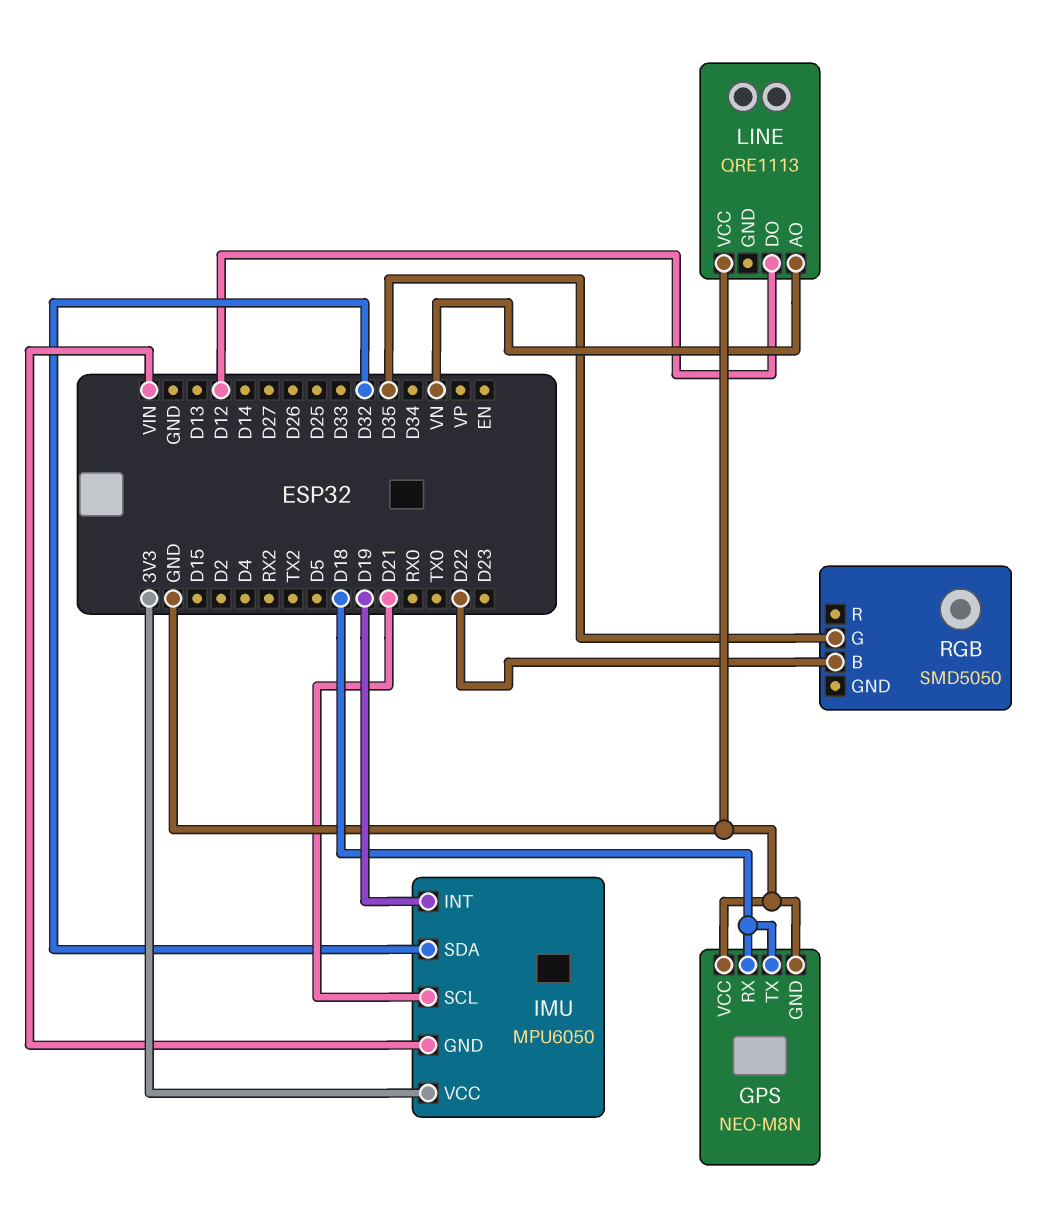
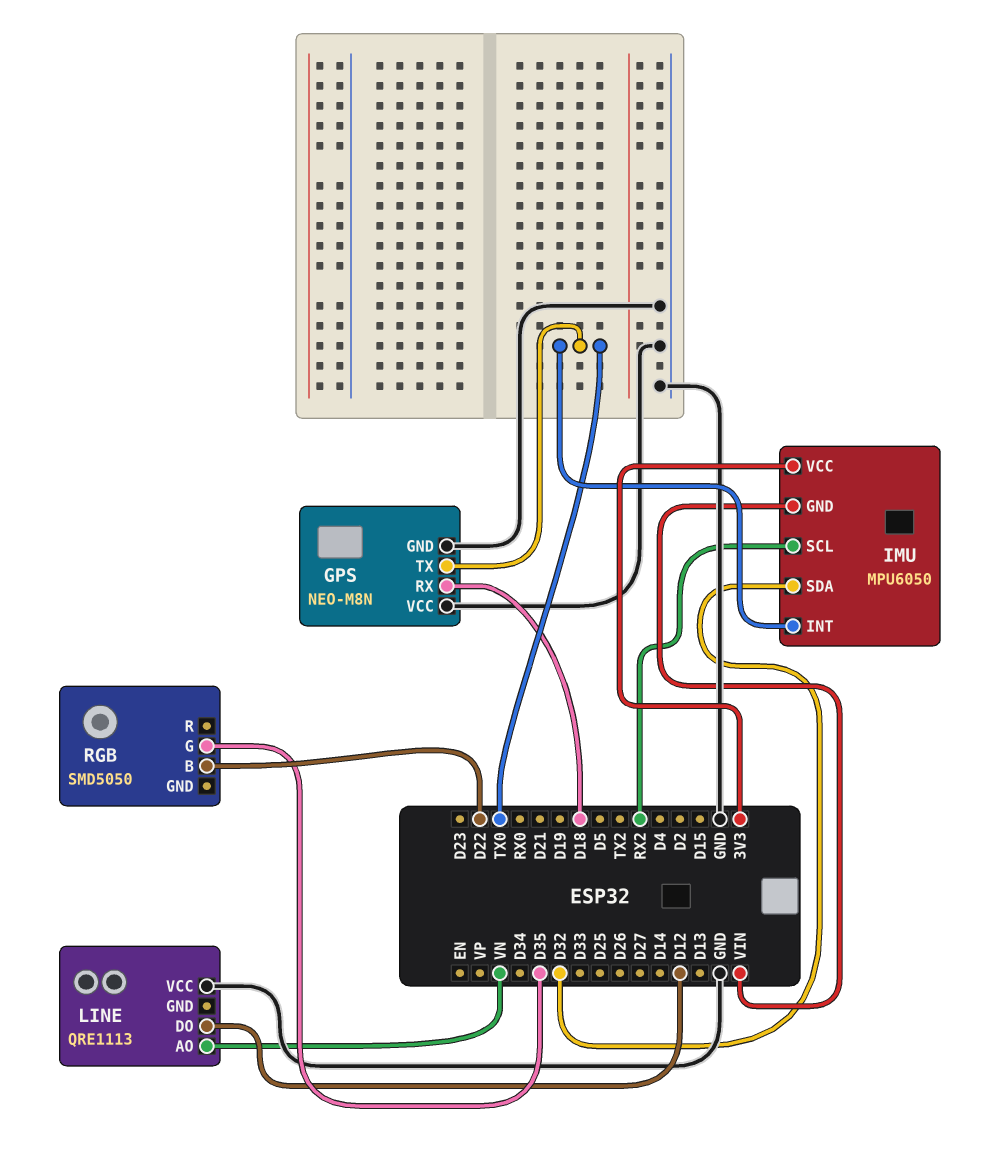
GPS pin TX: D18 -> TX0
IMU pin INT: D19 -> TX0
IMU pin SCL: D21 -> RX2

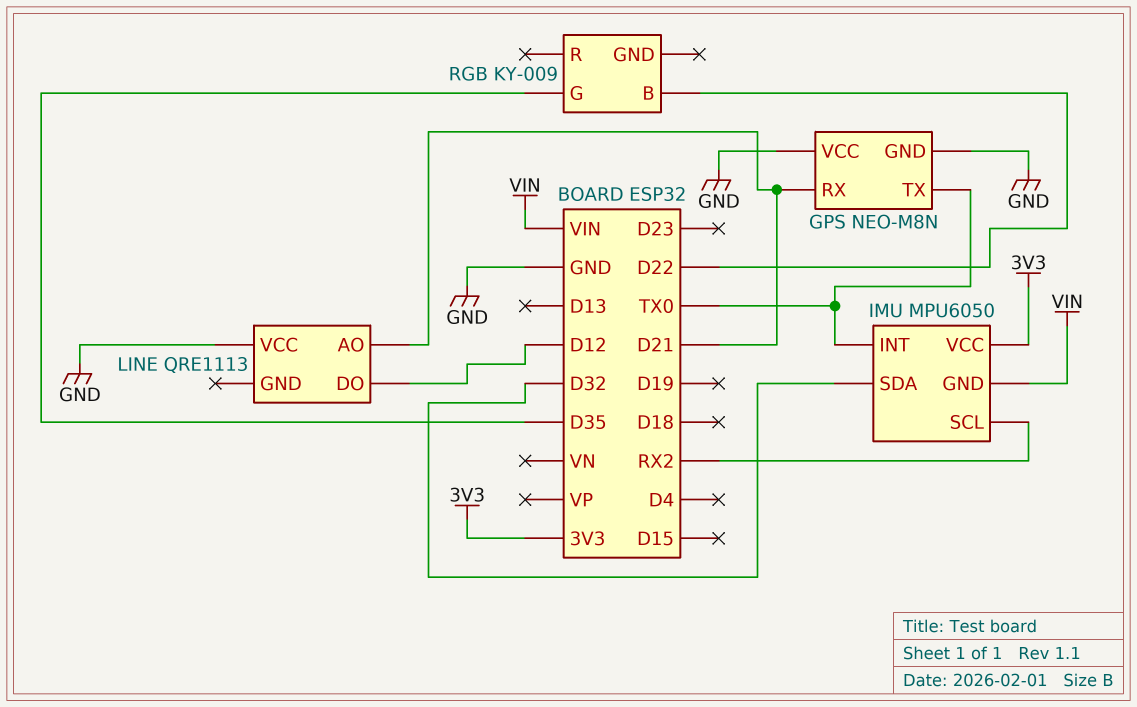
GPS pin RX: D18 -> D21
LINE pin AO: VN -> D21
RGB: SMD5050 -> KY-009

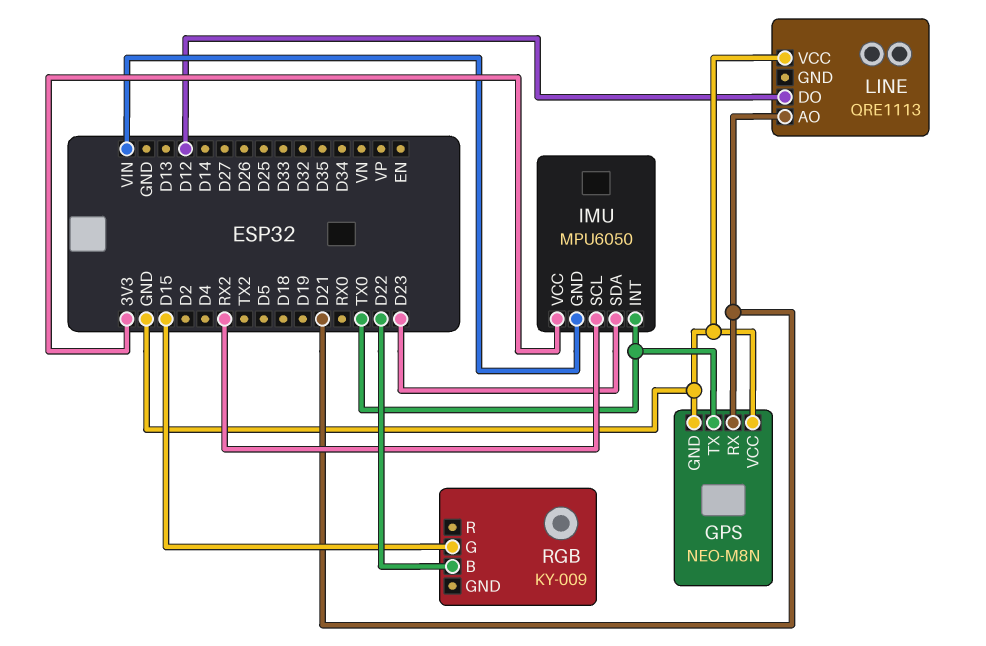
IMU pin SDA: D32 -> D23
RGB pin G: D35 -> D15

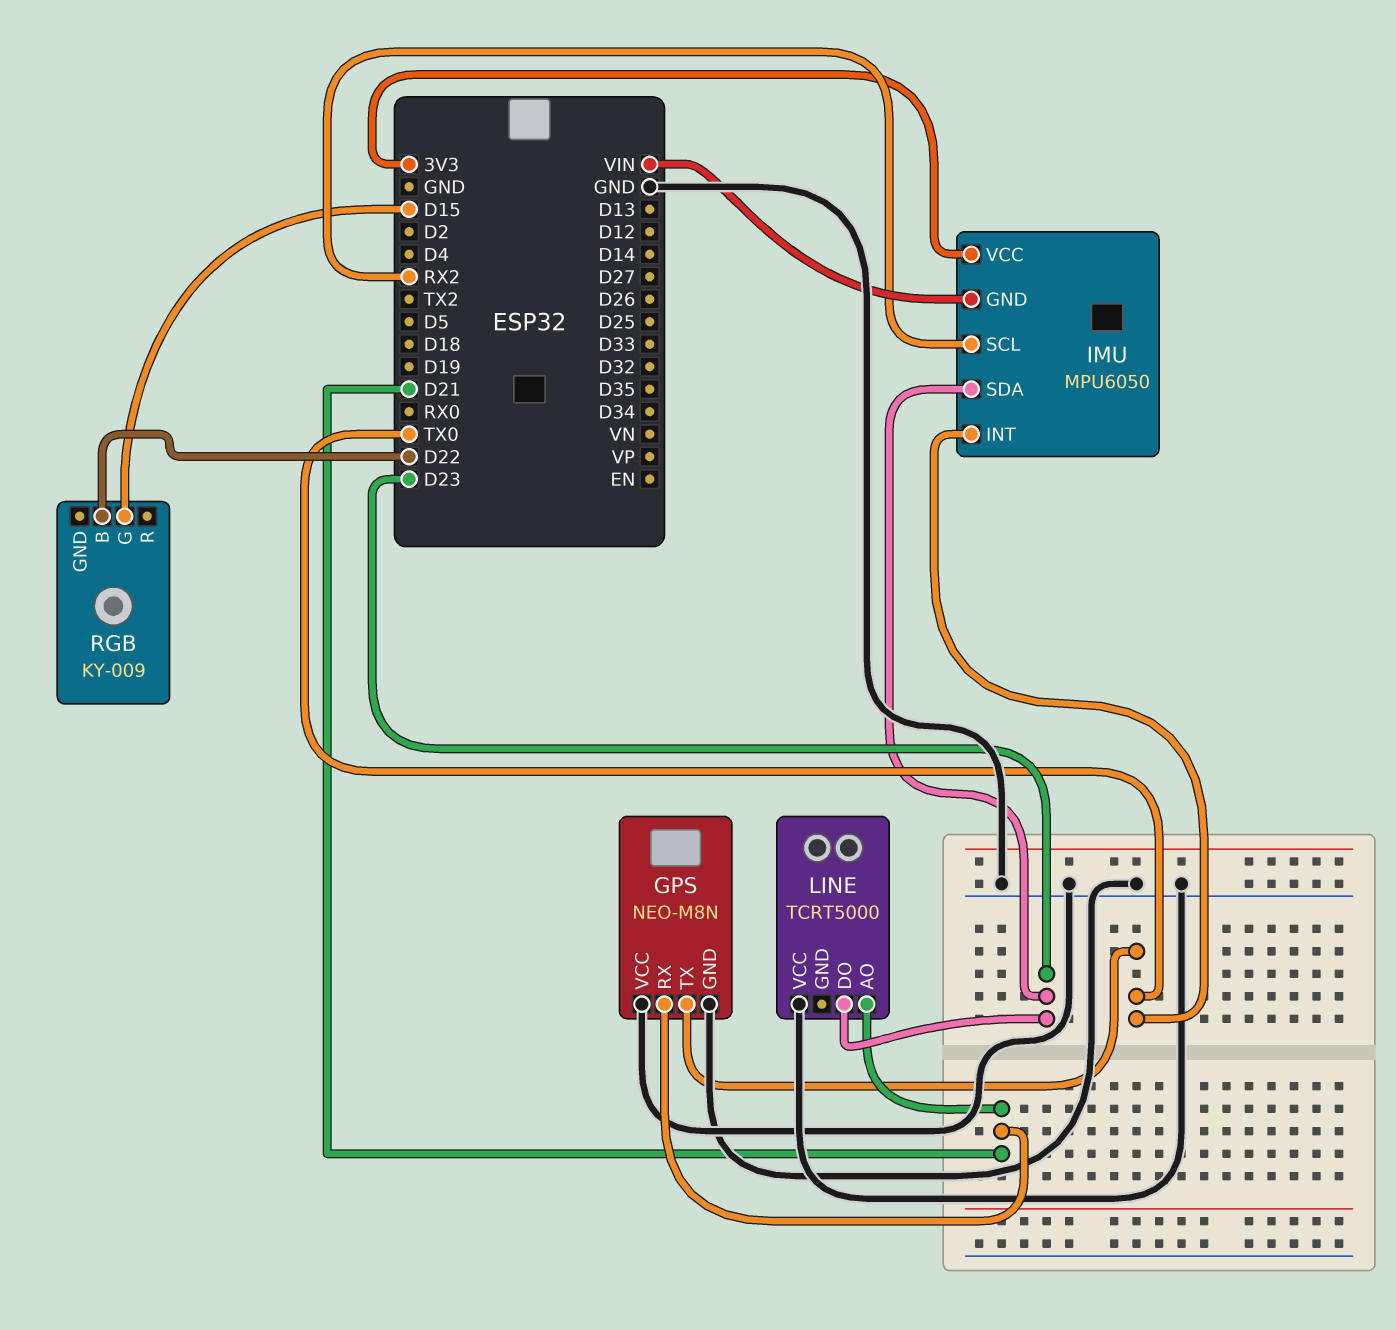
LINE: QRE1113 -> TCRT5000
LINE pin DO: D12 -> D23

